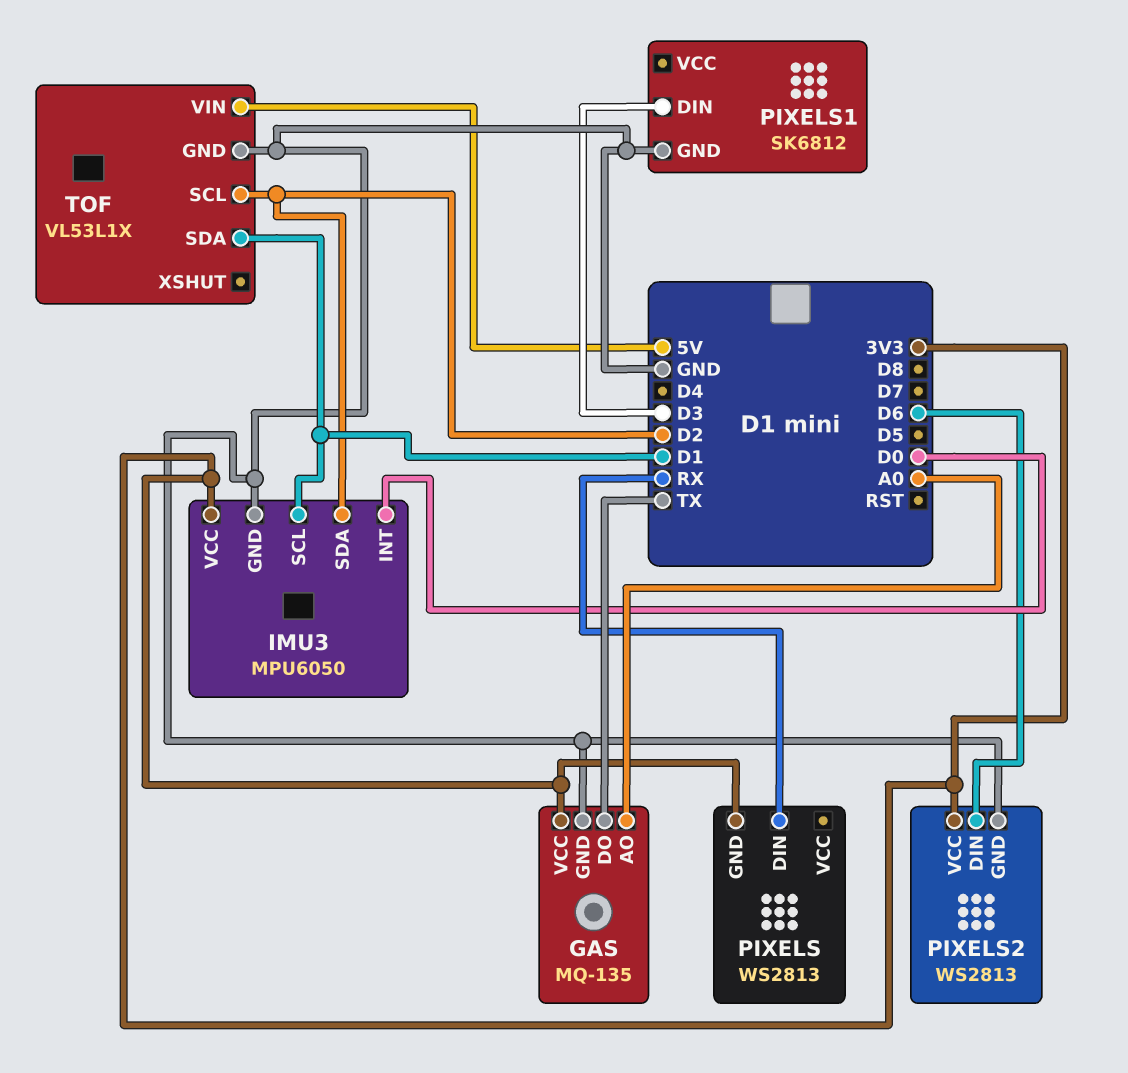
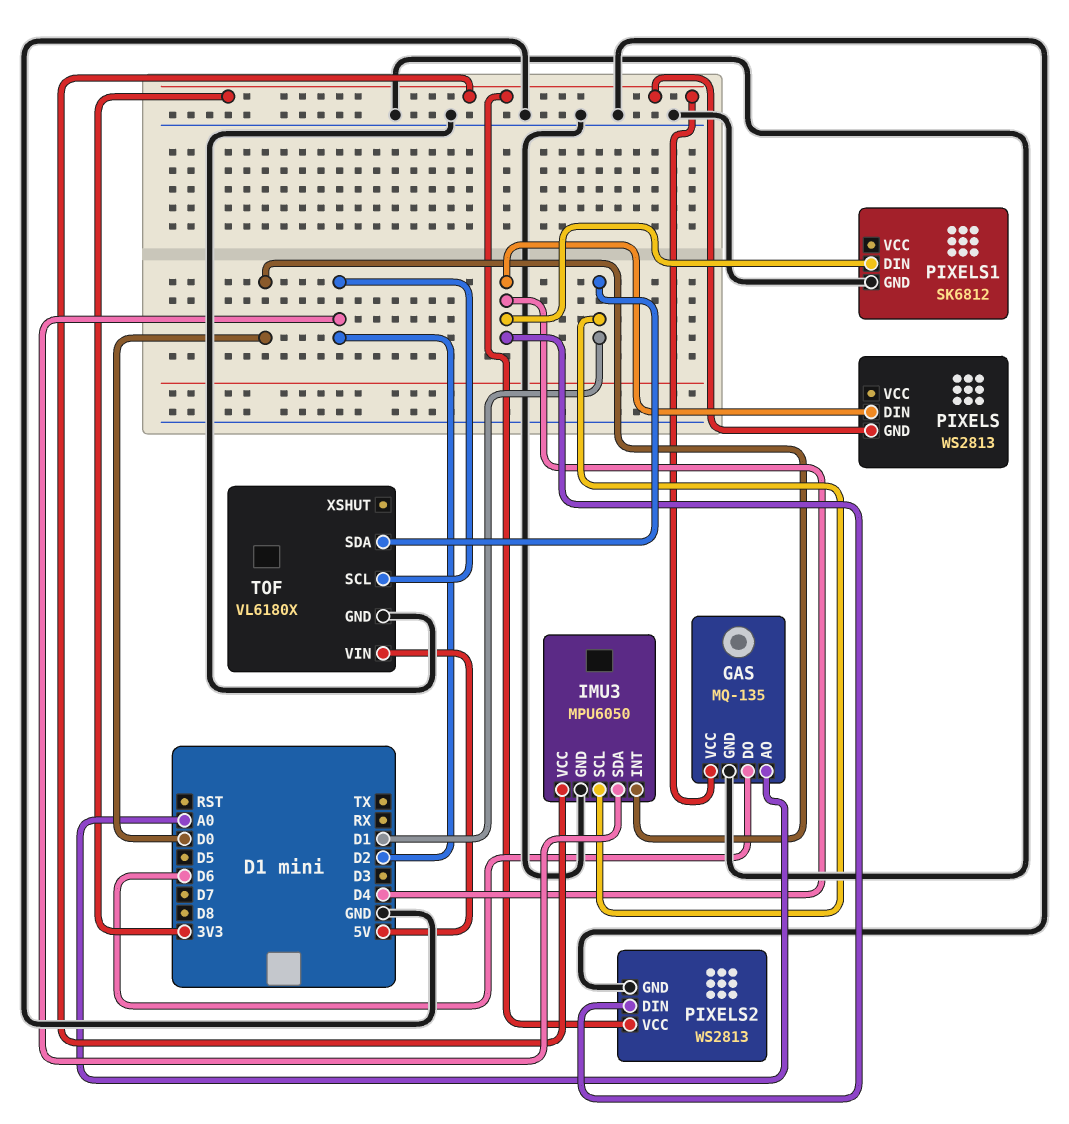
GAS pin DO: TX -> D6
PIXELS pin DIN: RX -> D4
PIXELS1 pin DIN: D3 -> D4
PIXELS2 pin DIN: D6 -> D4
TOF: VL53L1X -> VL6180X

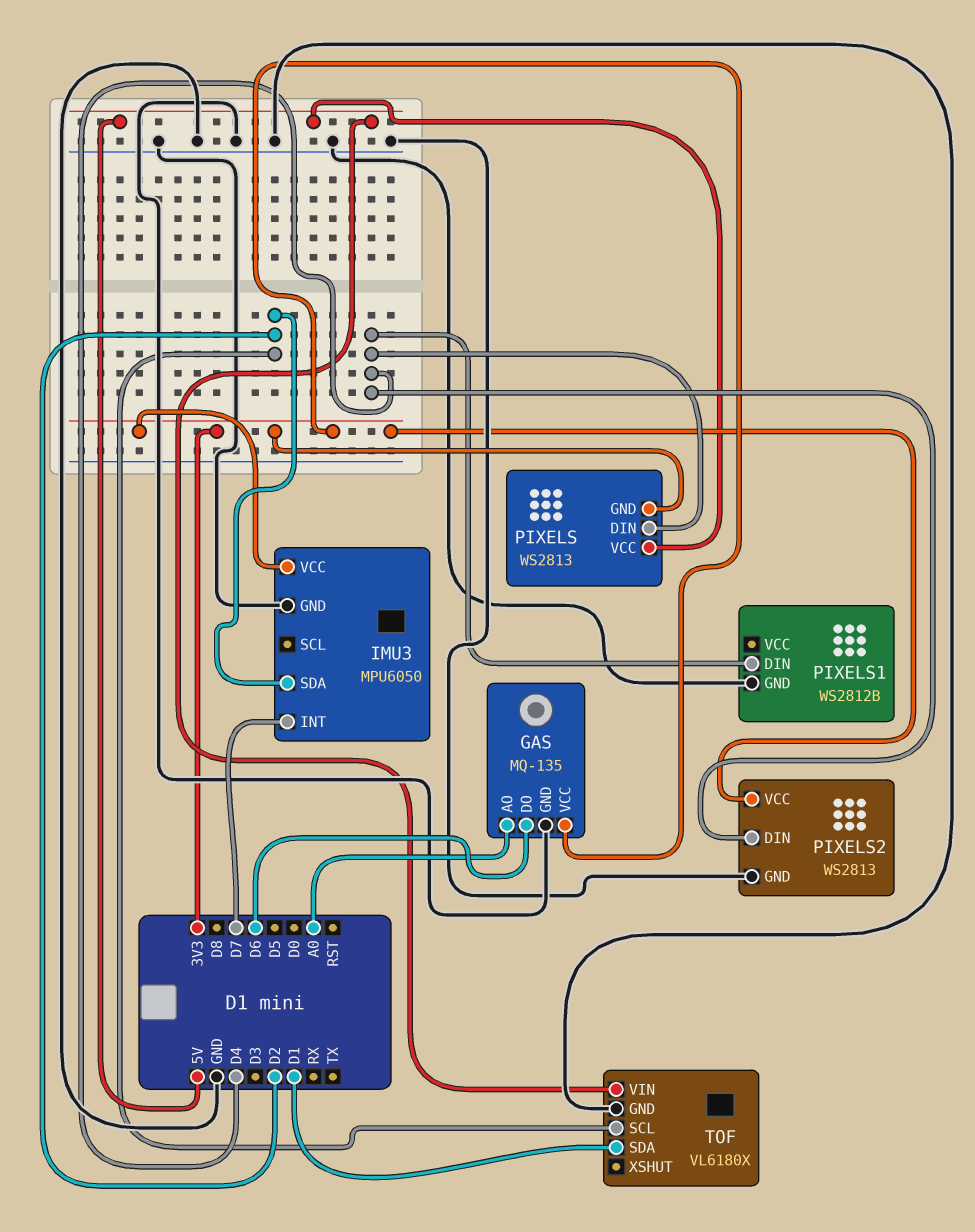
IMU3 pin INT: D0 -> D7
IMU3 pin SCL: D1 -> none
PIXELS pin VCC: none -> 5V
PIXELS1: SK6812 -> WS2812B

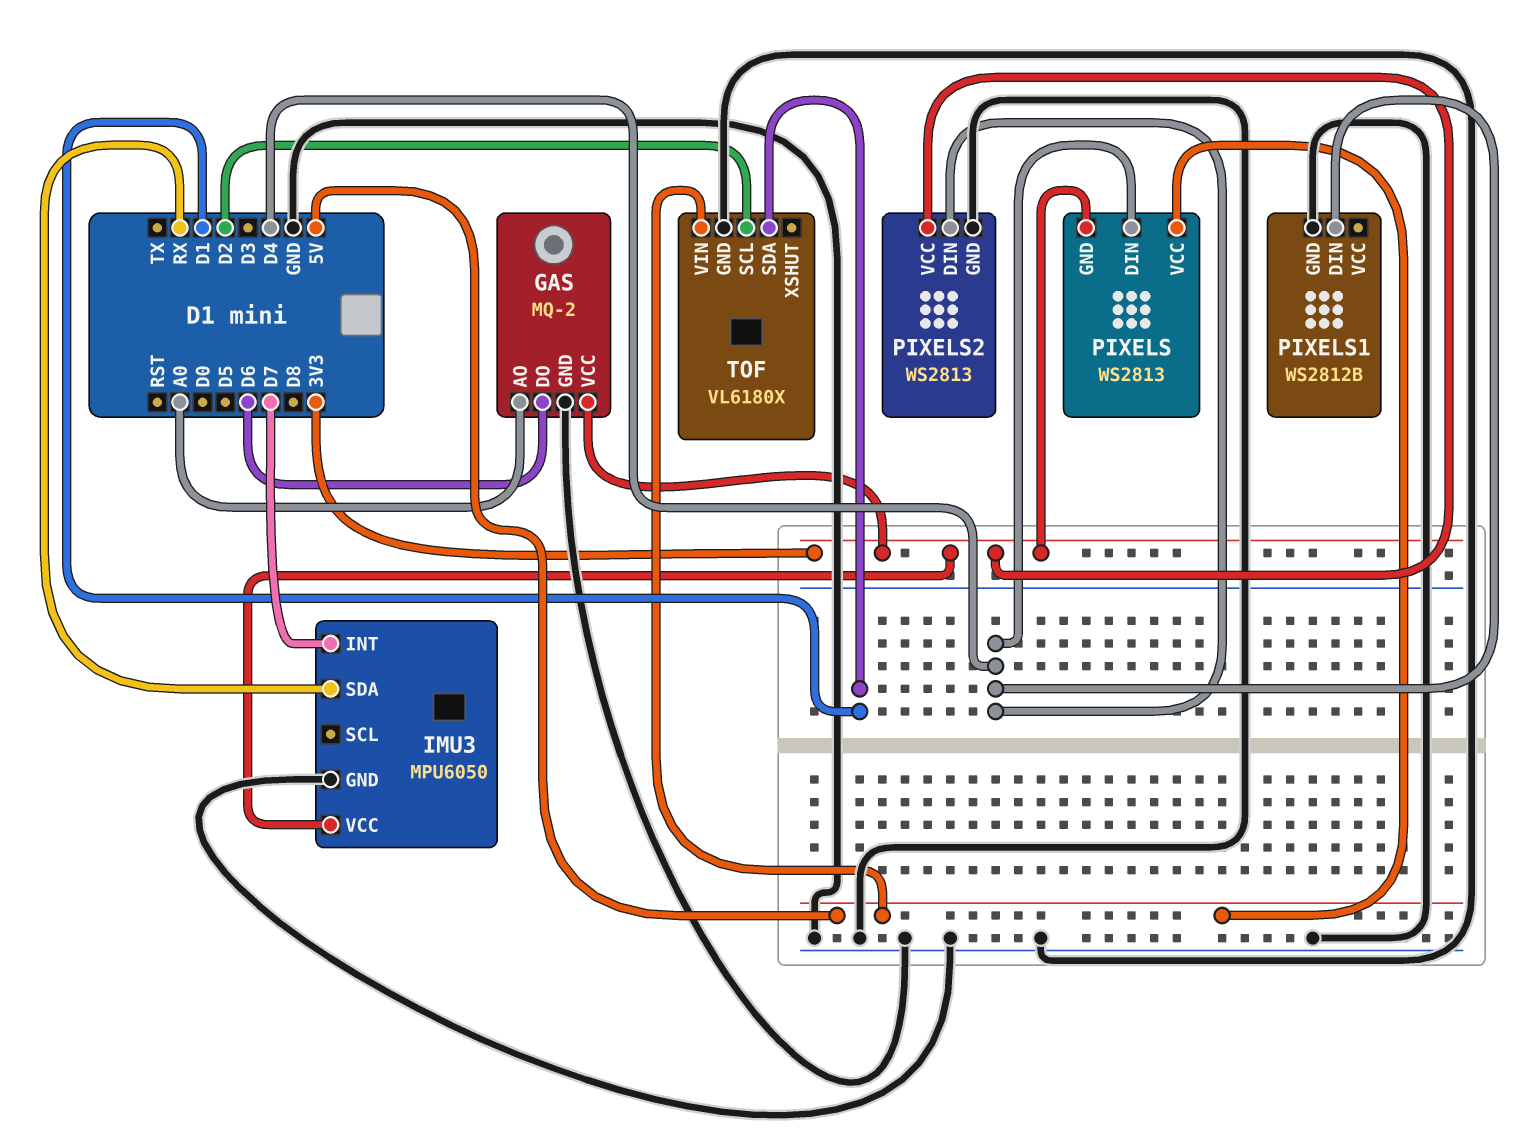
GAS: MQ-135 -> MQ-2
IMU3 pin SDA: D2 -> RX

